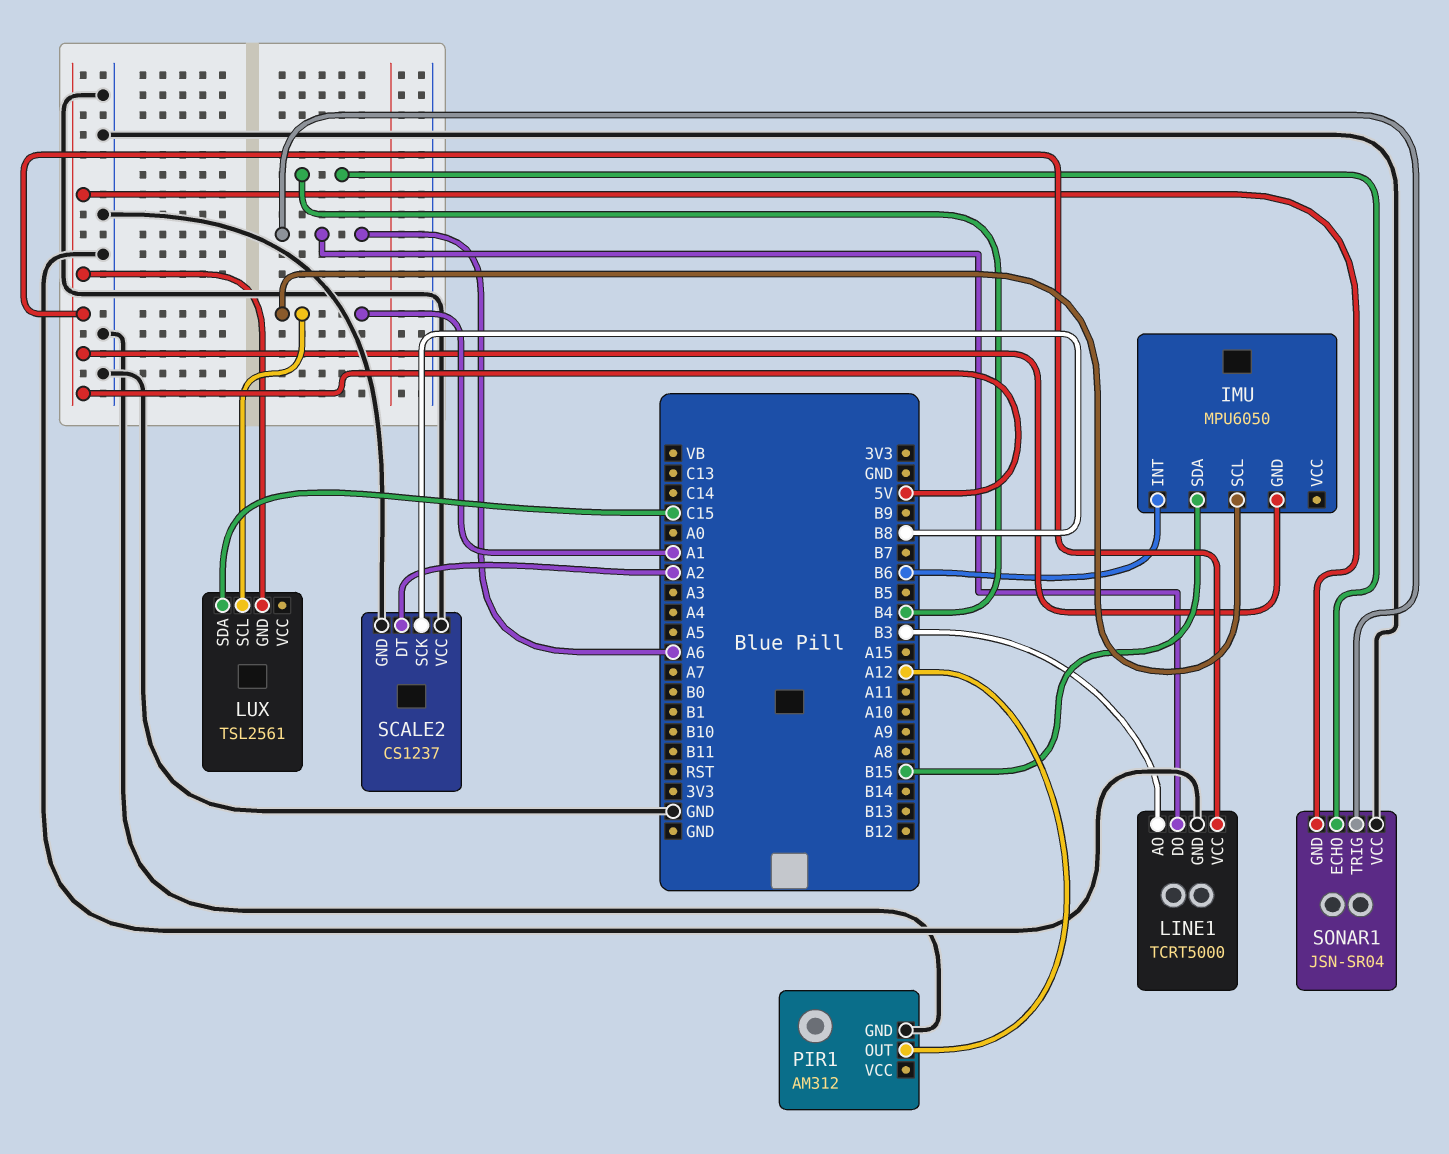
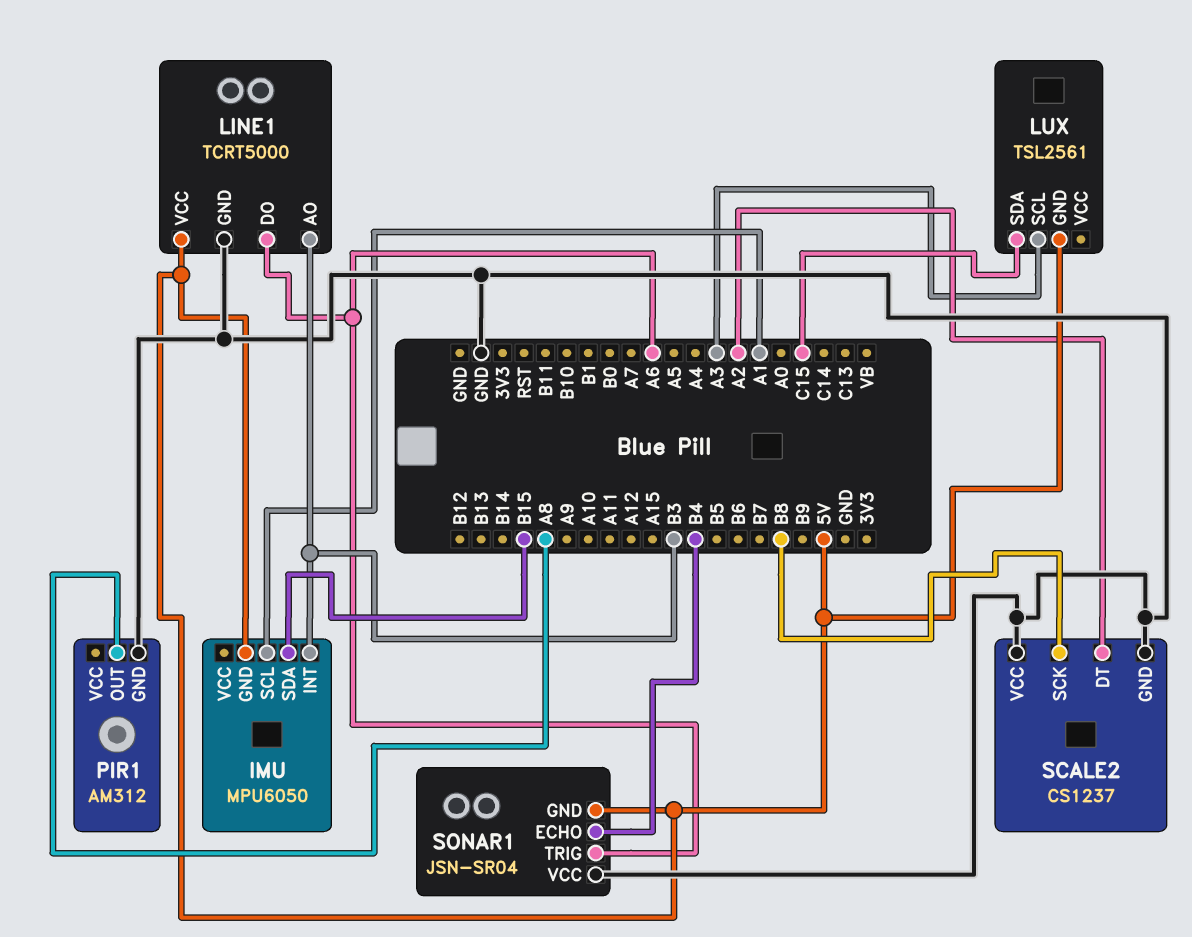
IMU pin INT: B6 -> B3
LUX pin SCL: A1 -> A3
PIR1 pin OUT: A12 -> A8

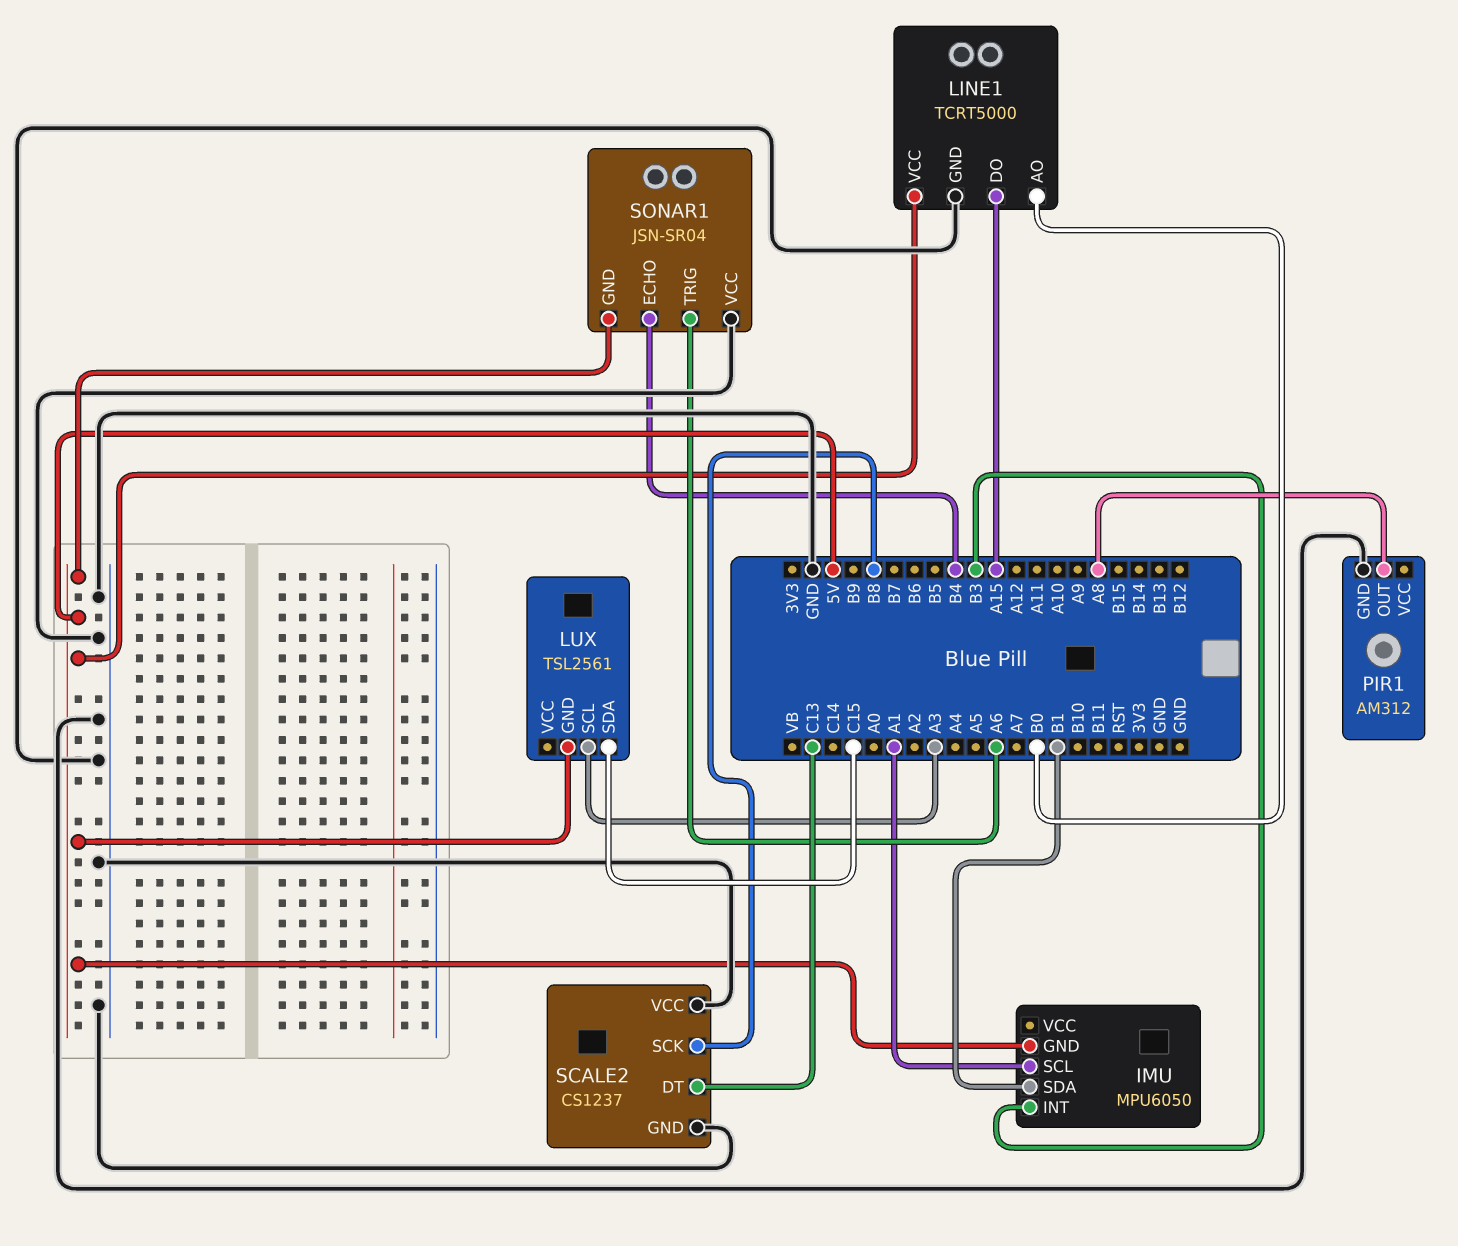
IMU pin SDA: B15 -> B1
LINE1 pin AO: B3 -> B0
LINE1 pin DO: A6 -> A15
SCALE2 pin DT: A2 -> C13

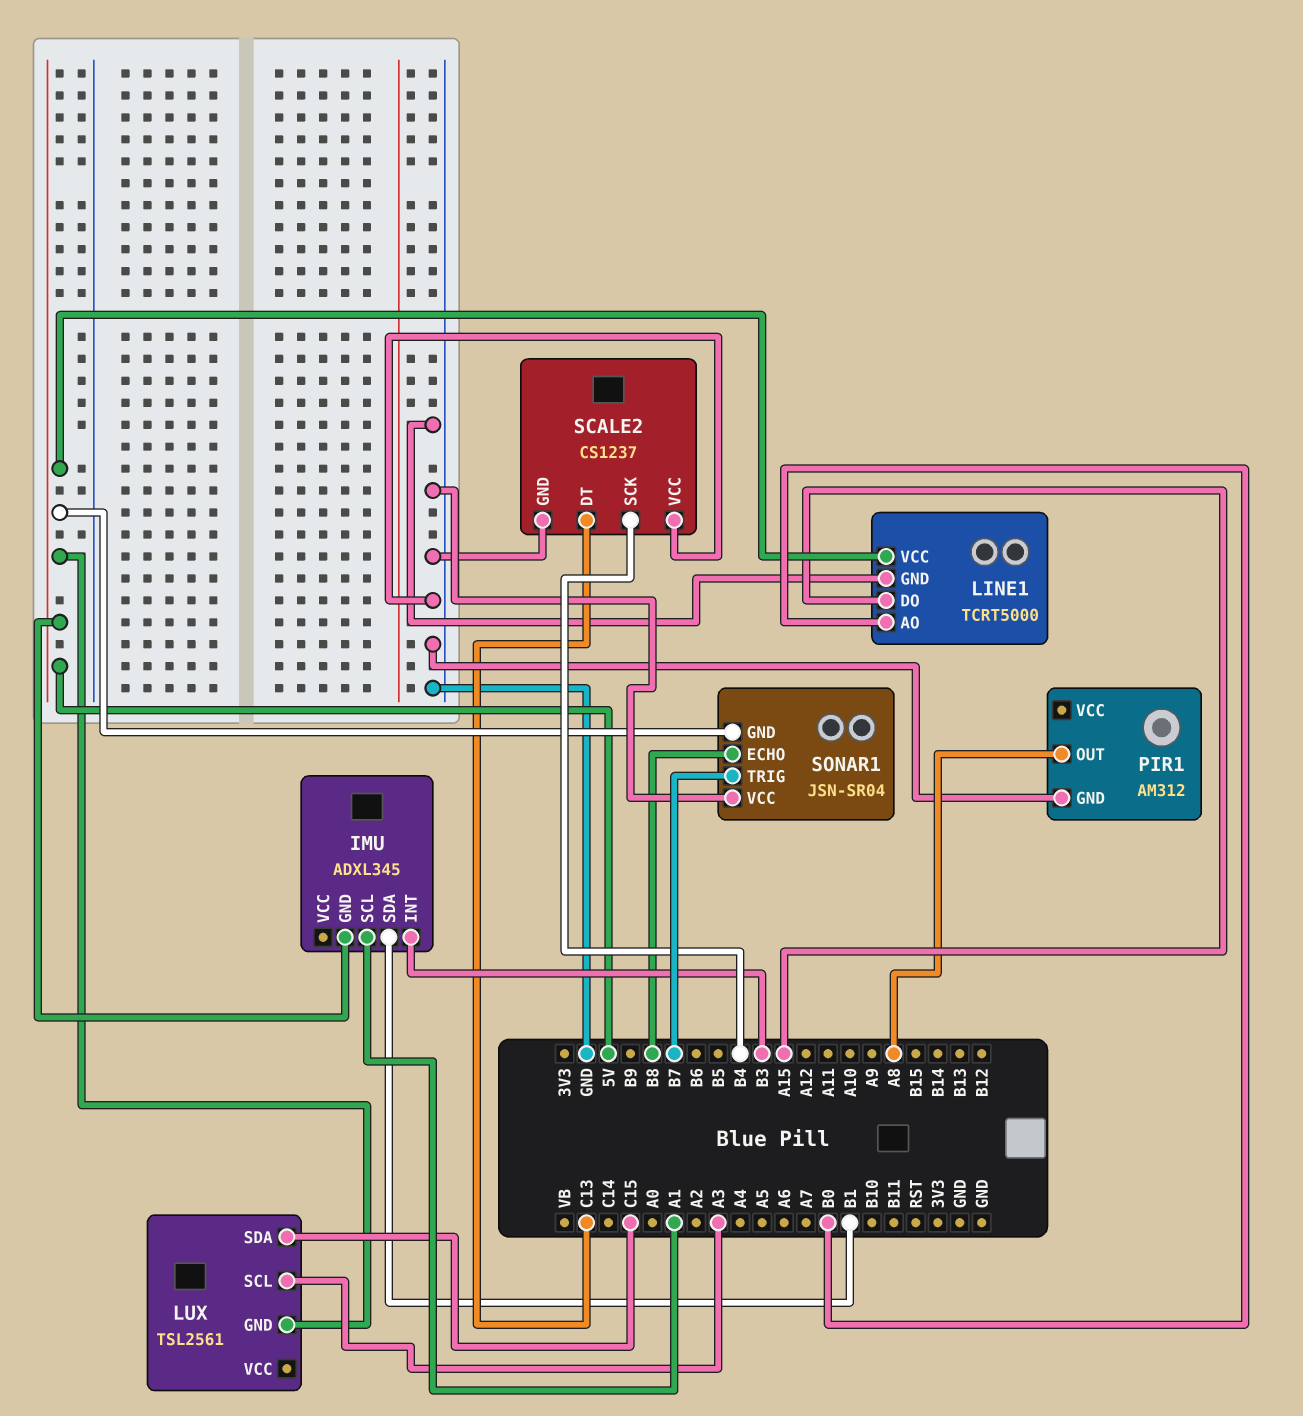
IMU: MPU6050 -> ADXL345
SCALE2 pin SCK: B8 -> B4
SONAR1 pin ECHO: B4 -> B8
SONAR1 pin TRIG: A6 -> B7

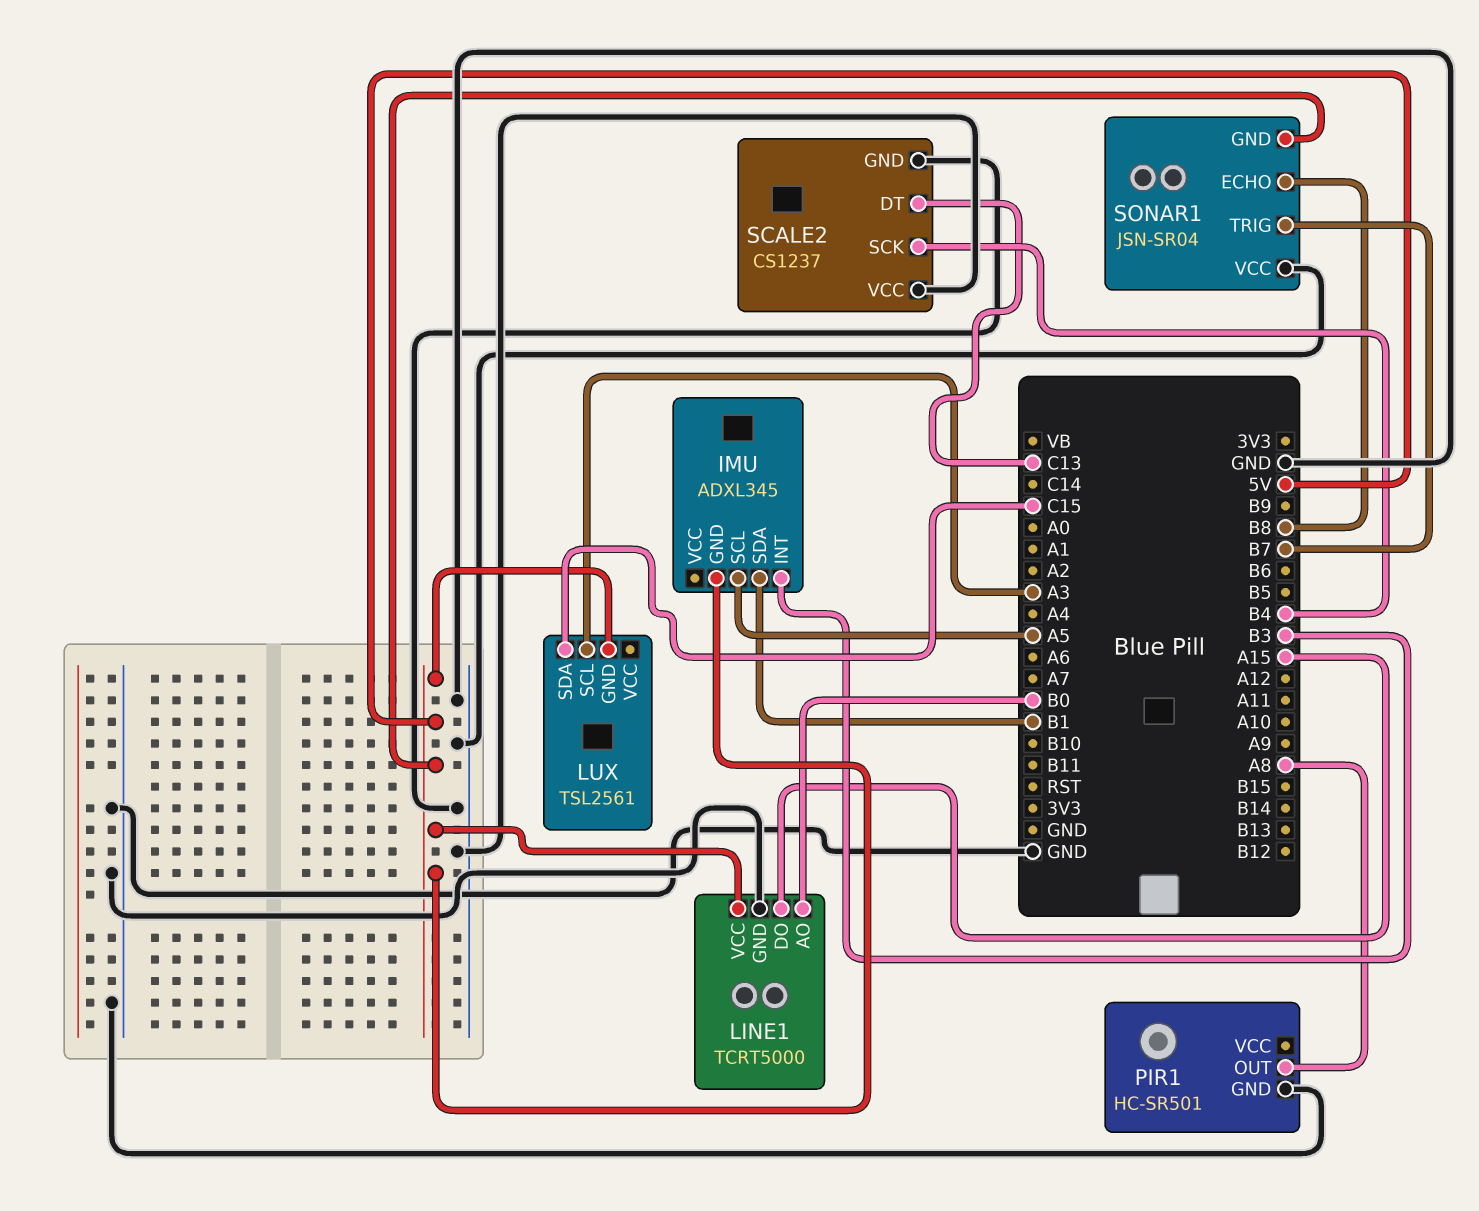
IMU pin SCL: A1 -> A5
PIR1: AM312 -> HC-SR501

